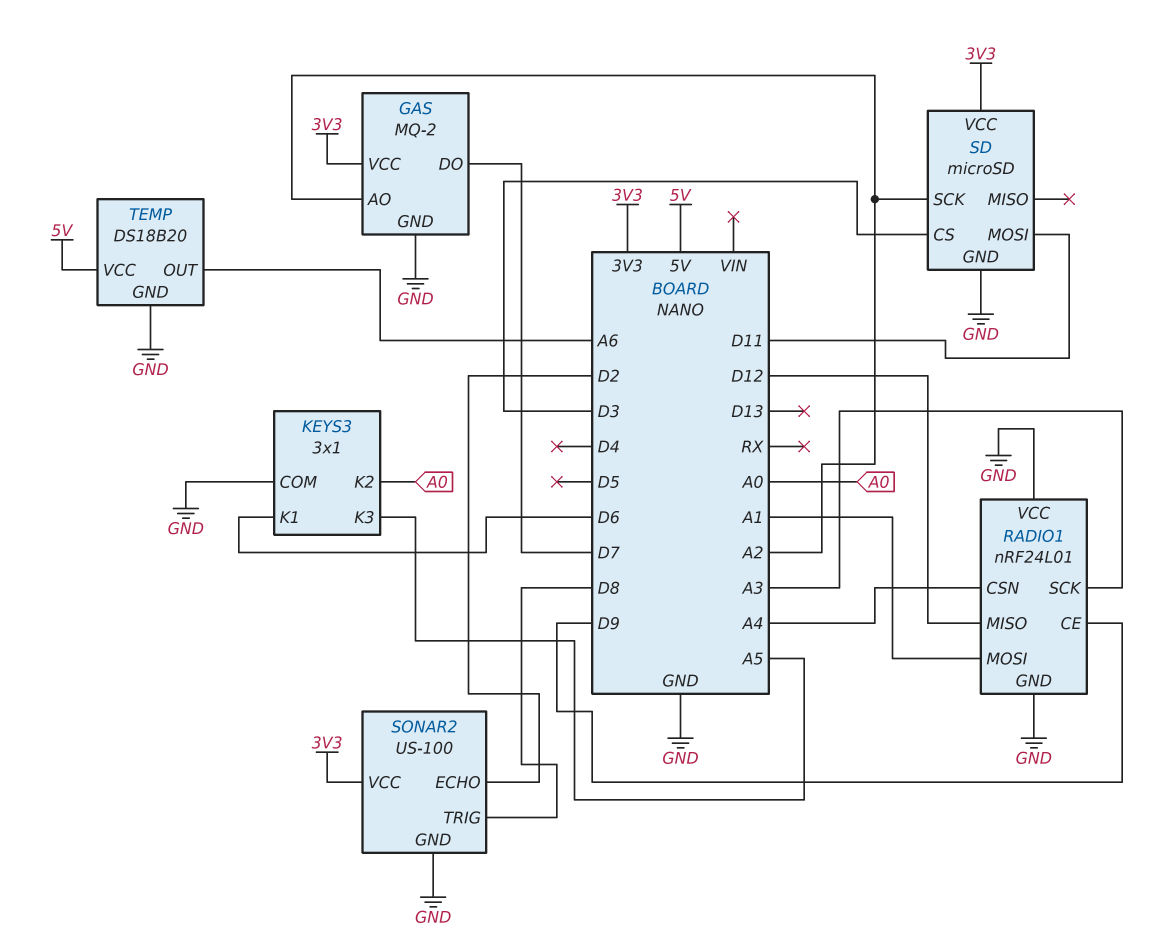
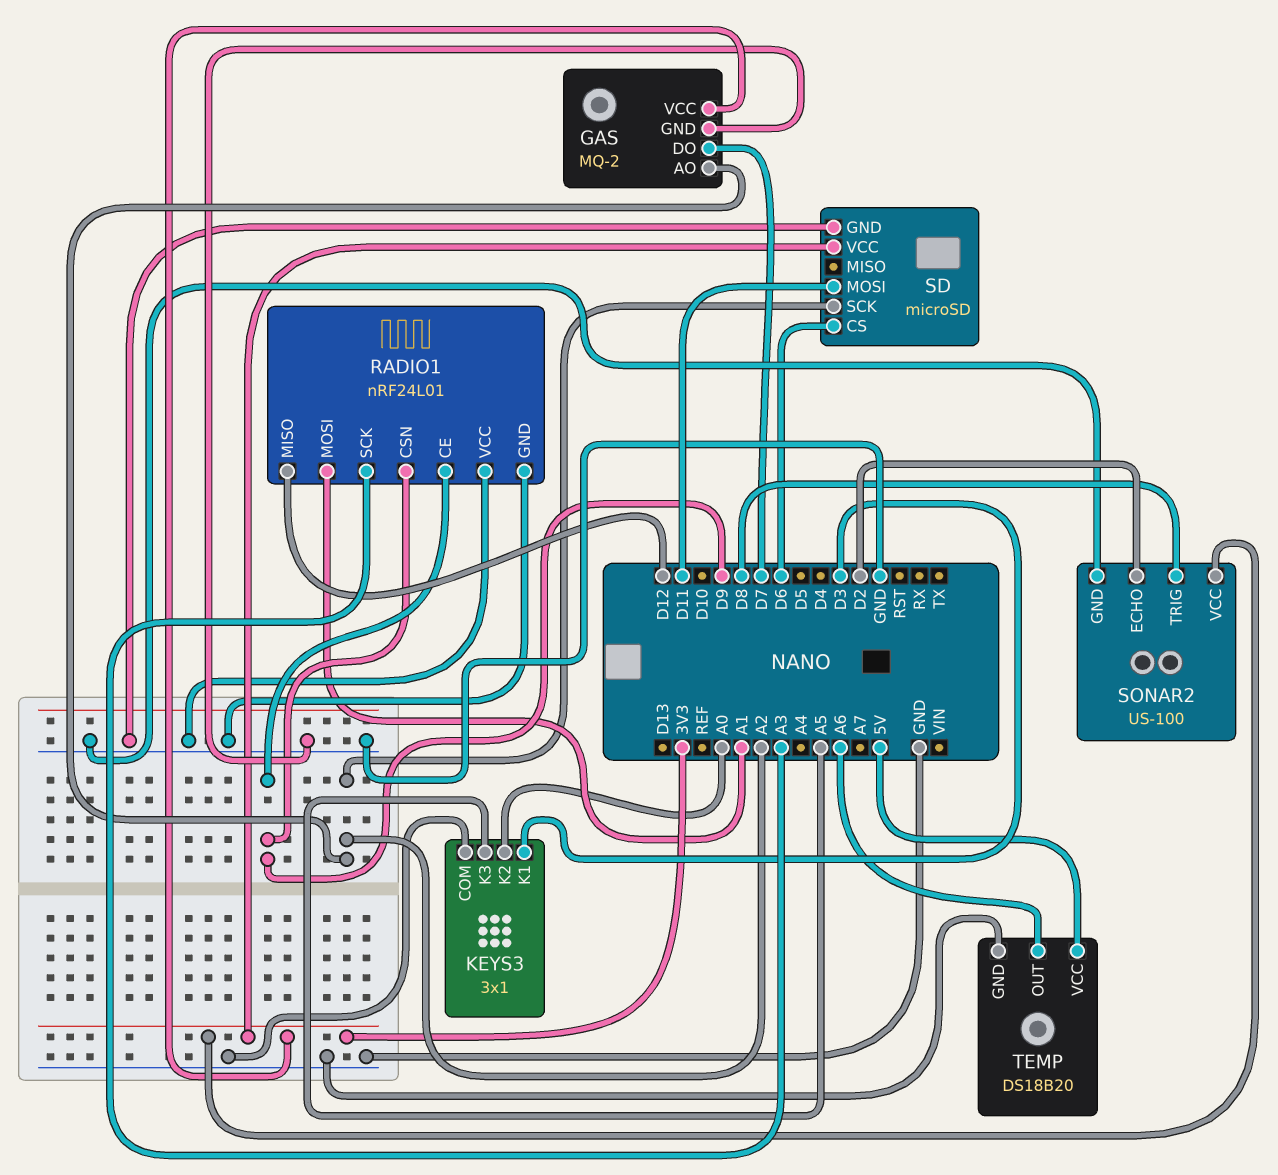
KEYS3 pin K1: D6 -> D3
RADIO1 pin CSN: A4 -> D9
SD pin CS: D3 -> D6

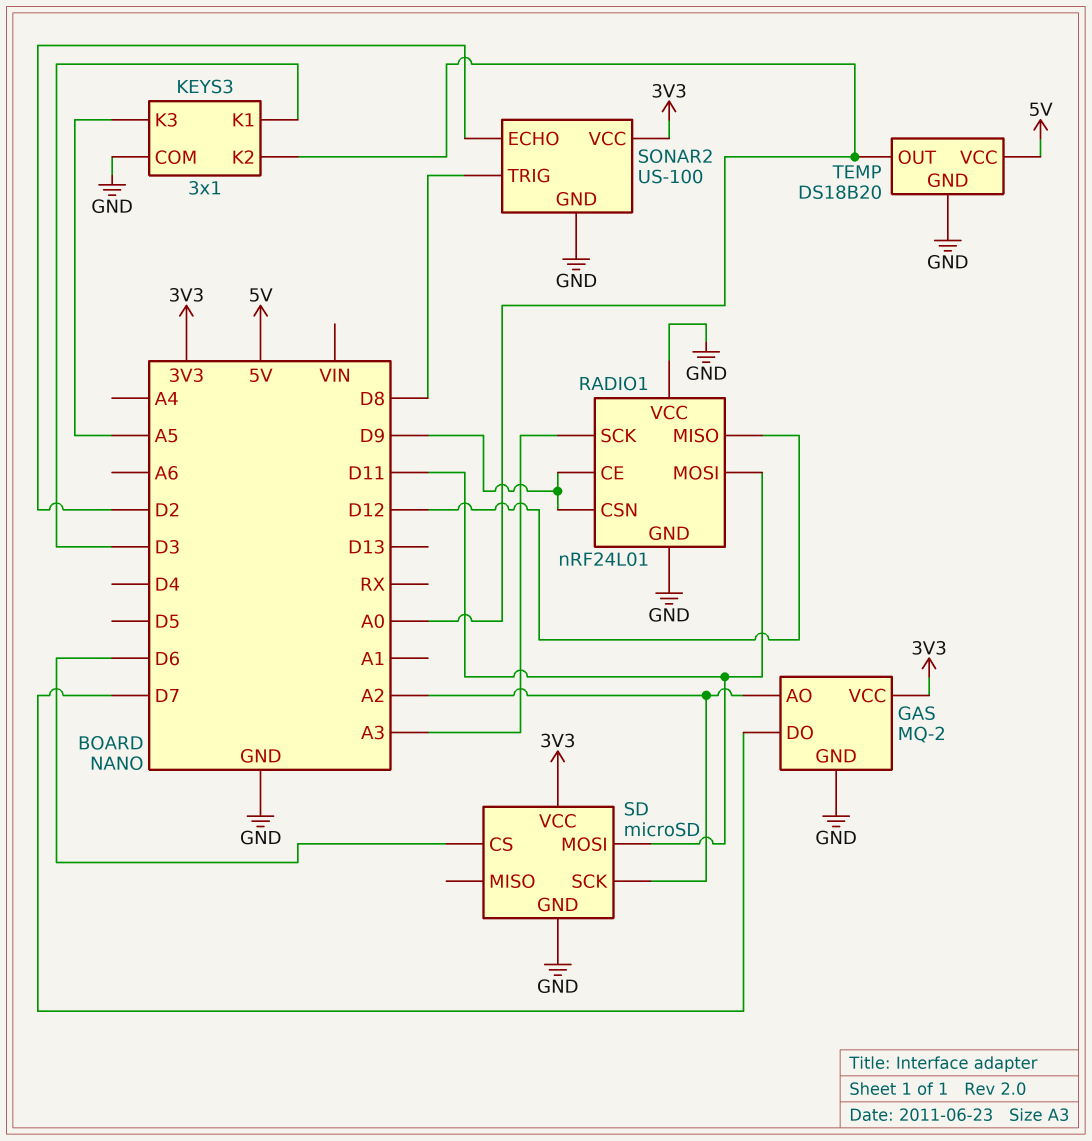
RADIO1 pin MOSI: A1 -> D11
TEMP pin OUT: A6 -> A0

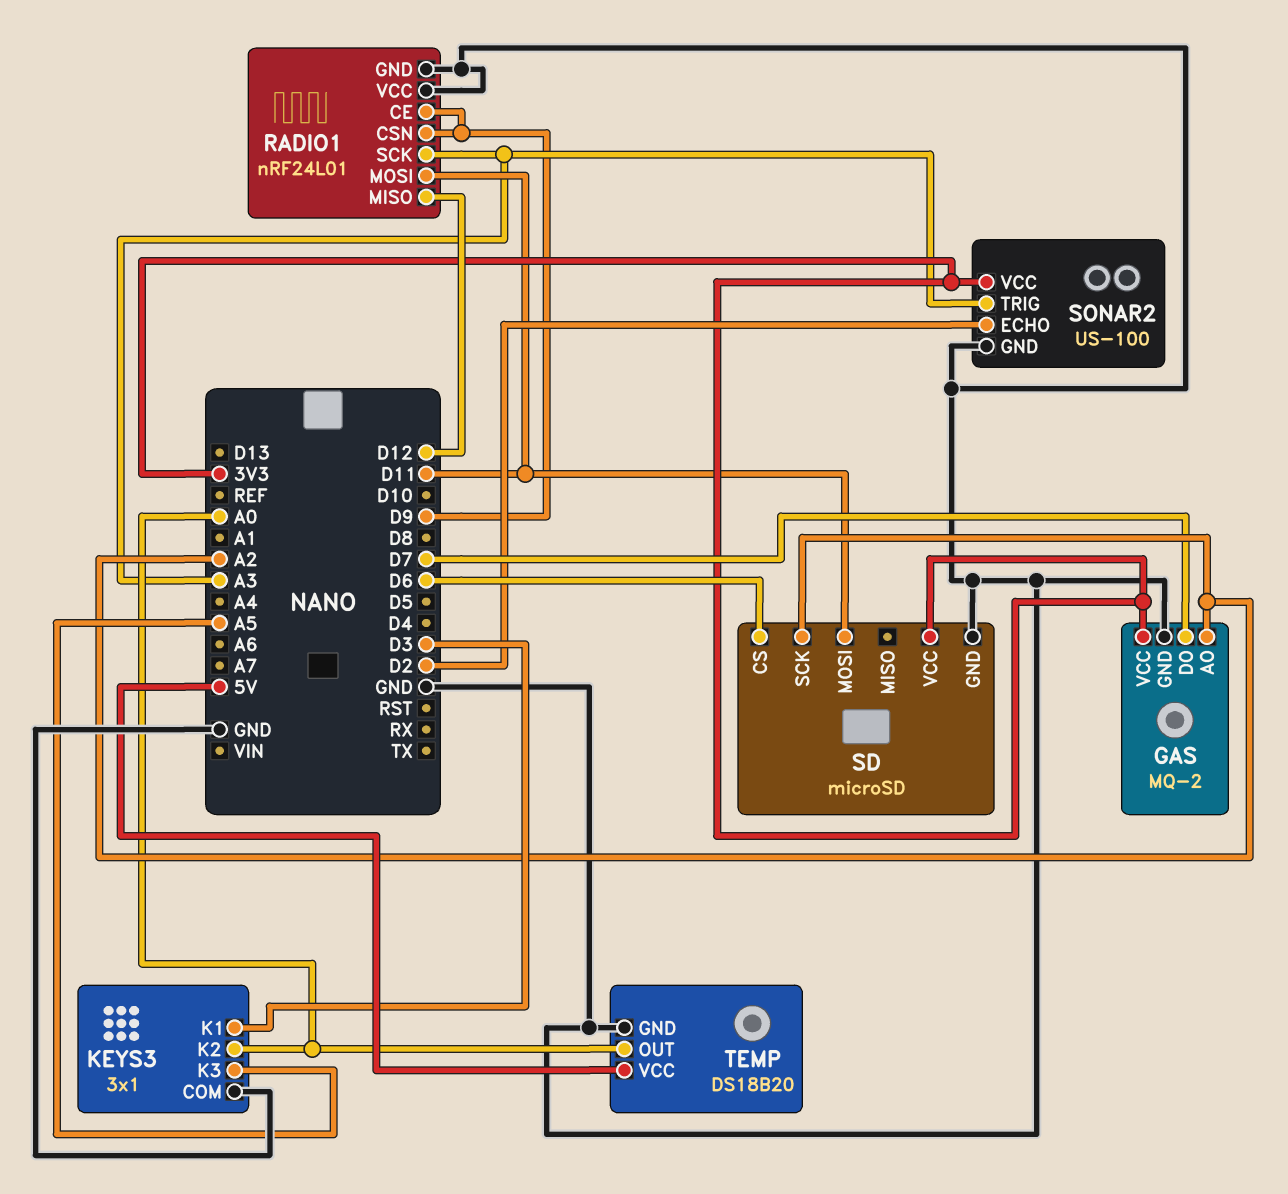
SONAR2 pin TRIG: D8 -> A3

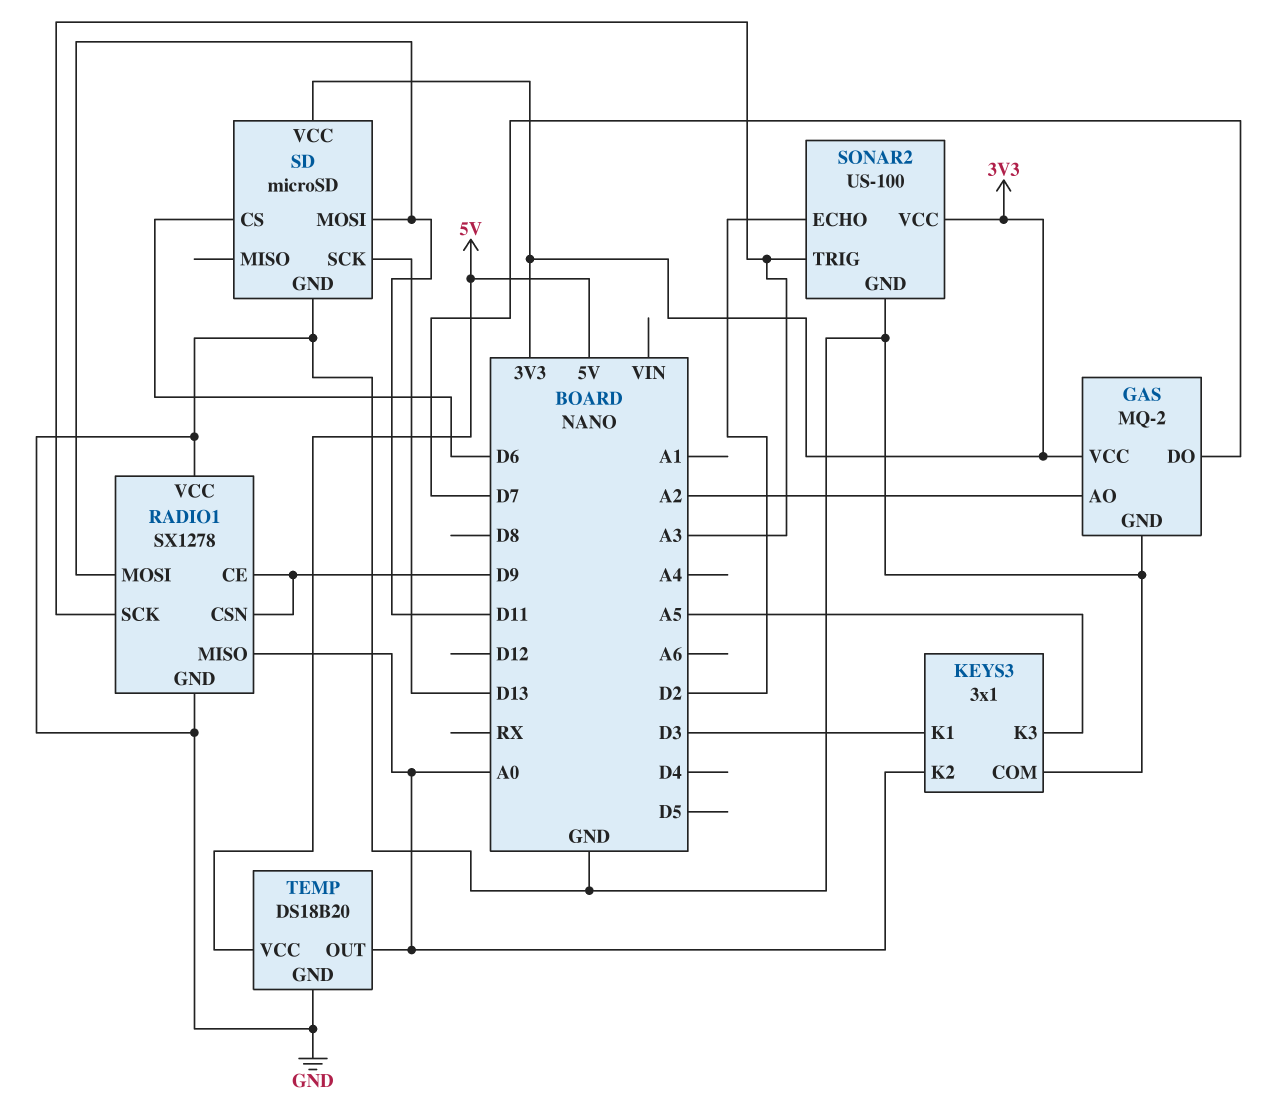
RADIO1: nRF24L01 -> SX1278
RADIO1 pin MISO: D12 -> A0
SD pin SCK: A2 -> D13

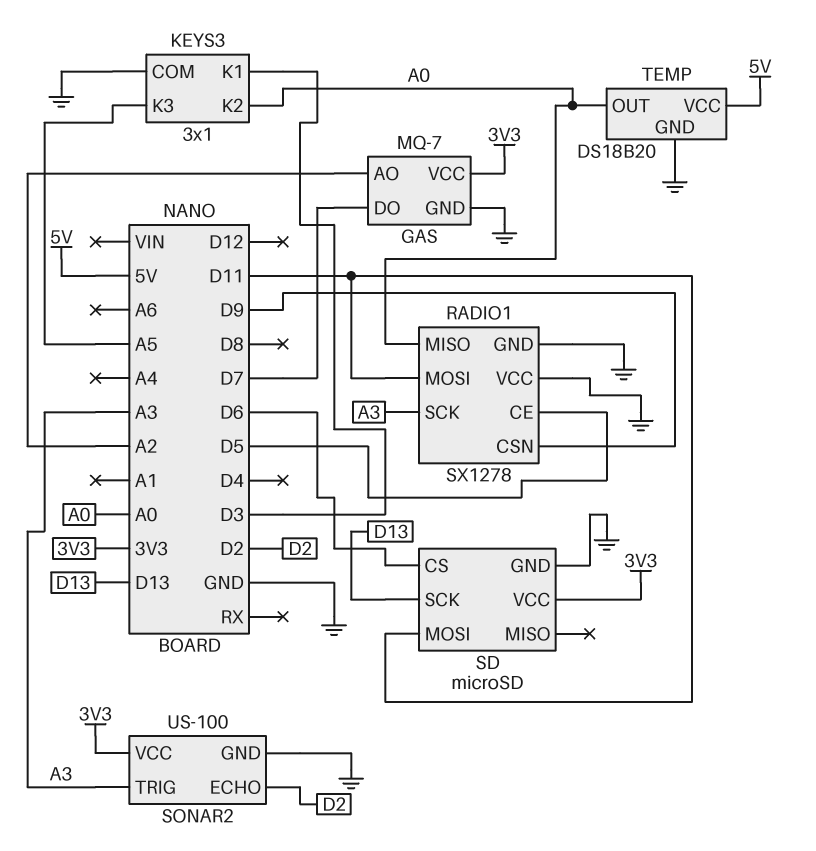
GAS: MQ-2 -> MQ-7
RADIO1 pin CE: D9 -> D5

